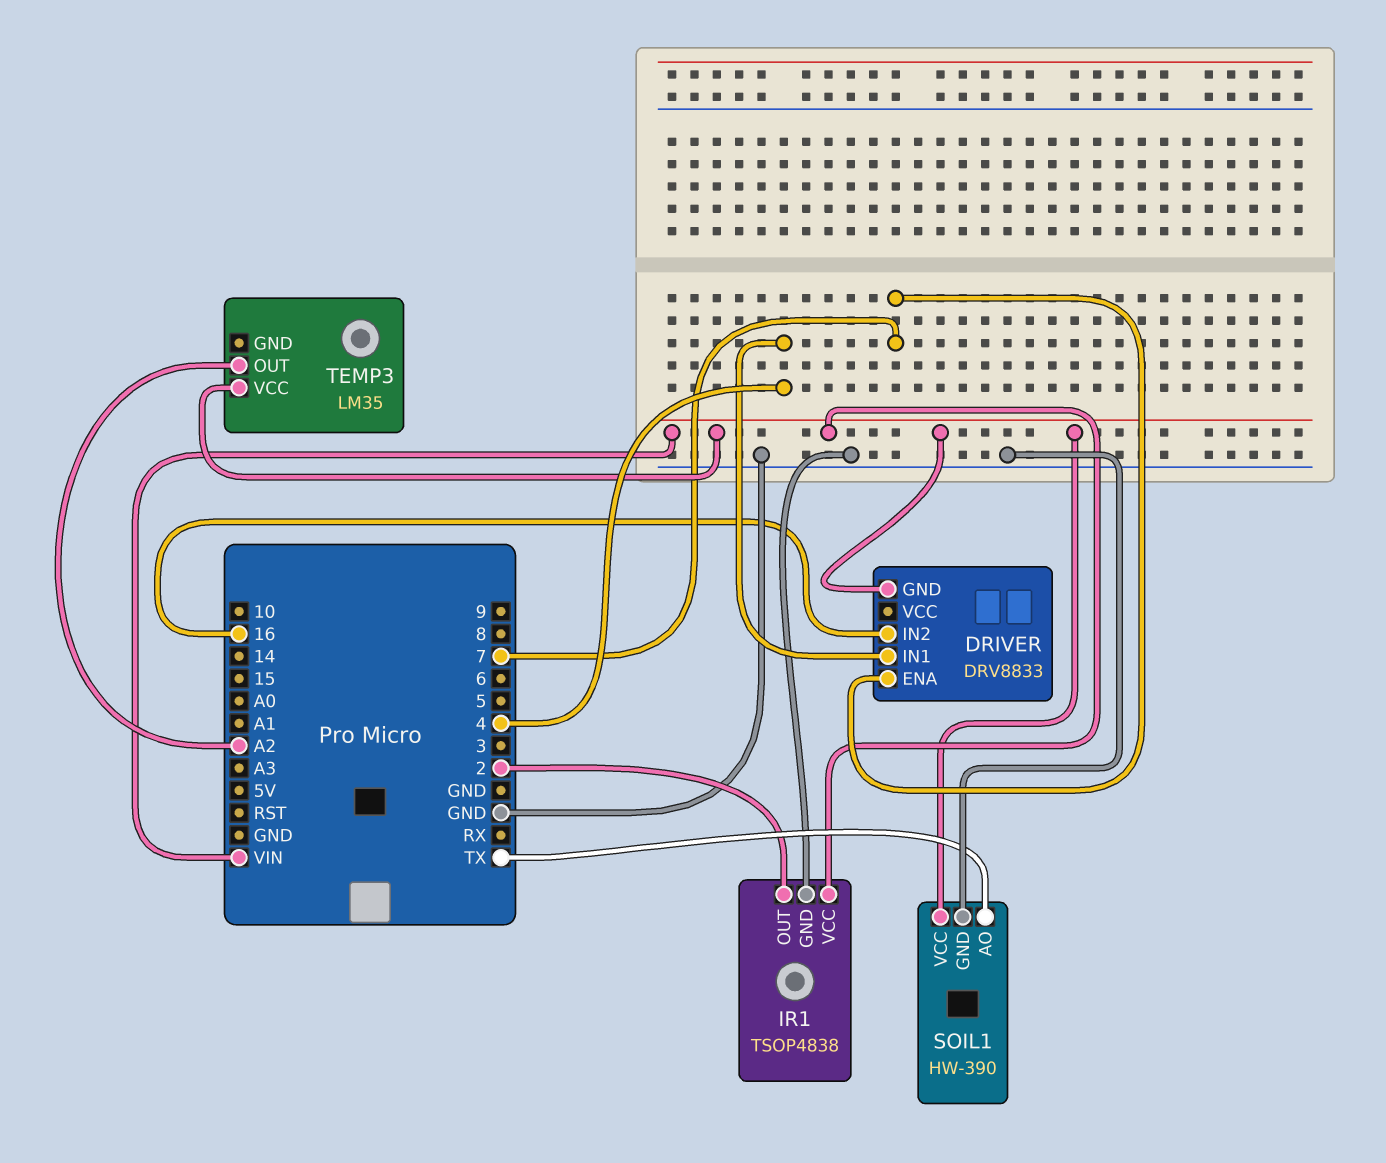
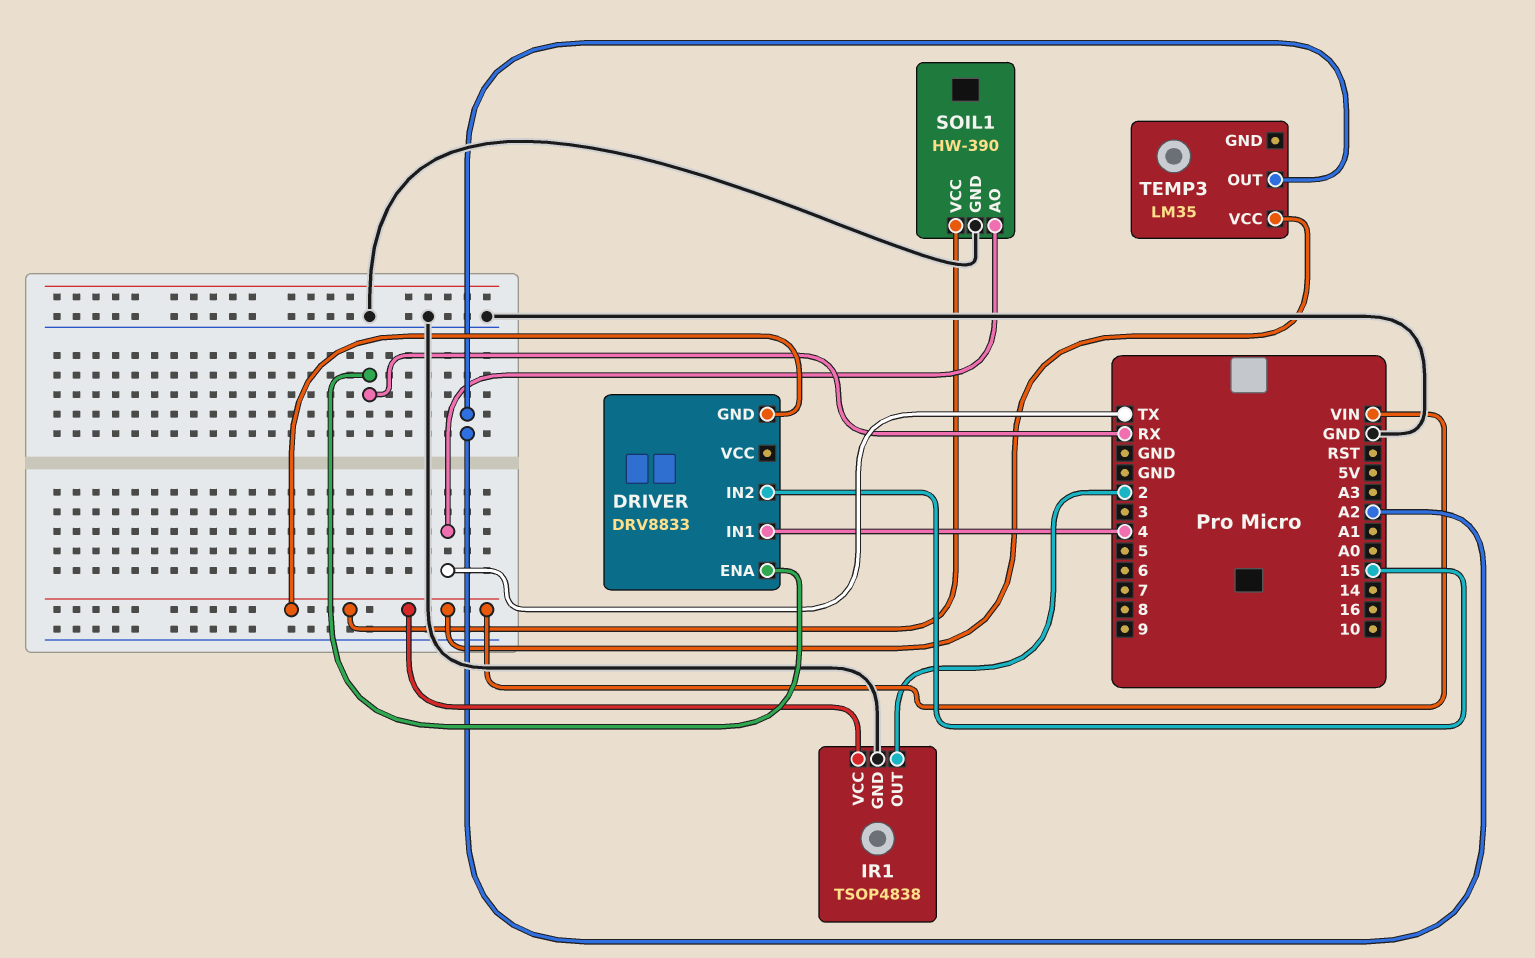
DRIVER pin ENA: 7 -> RX
DRIVER pin IN2: 16 -> 15

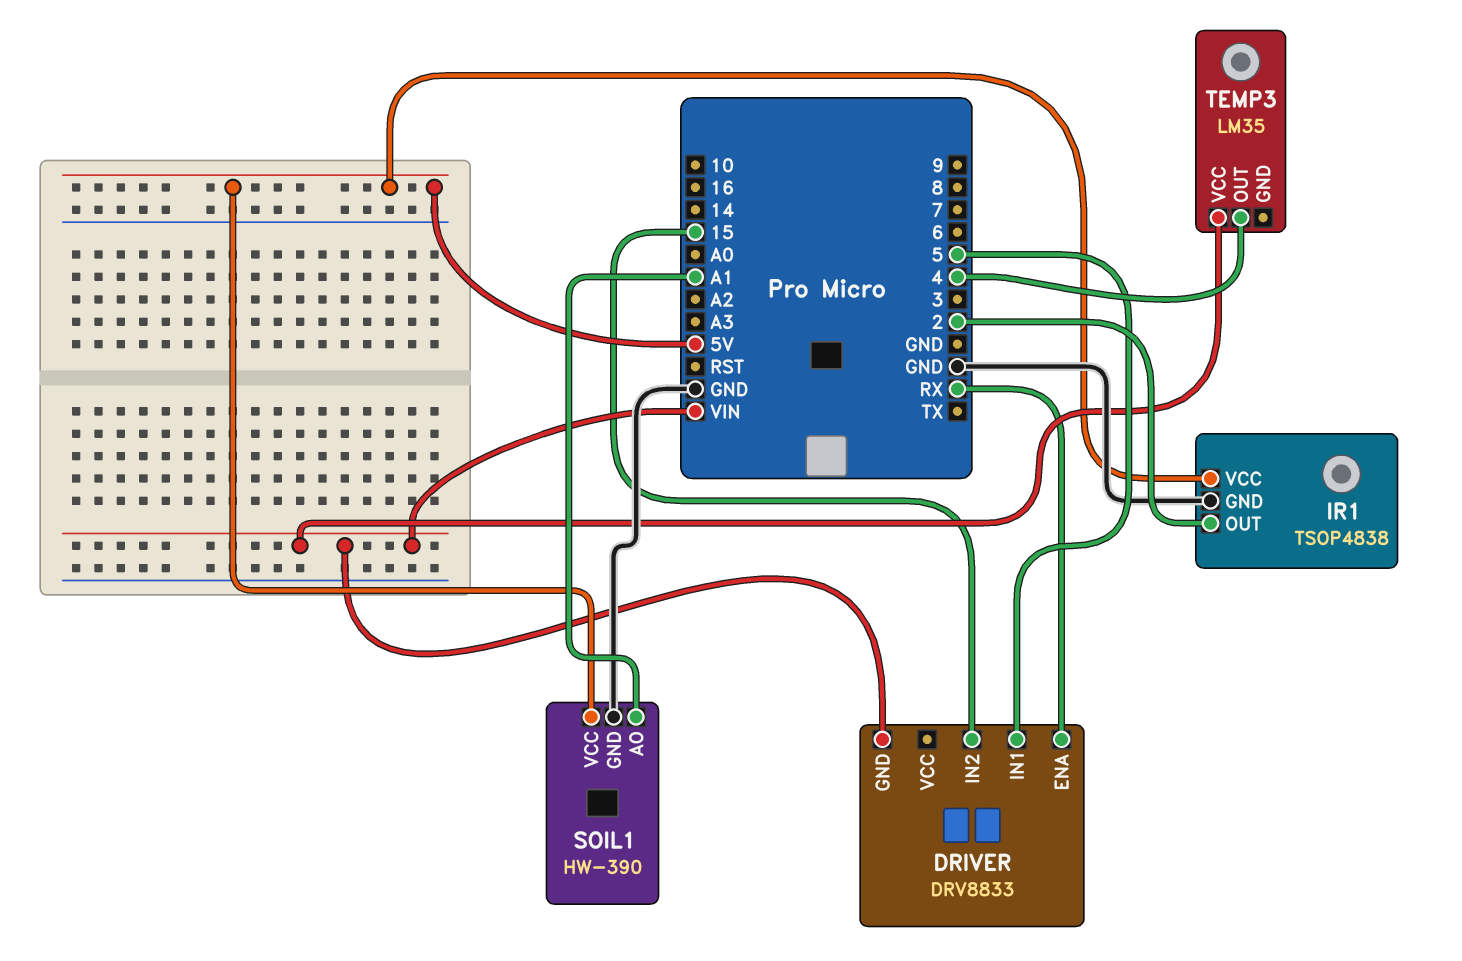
DRIVER pin IN1: 4 -> 5
IR1 pin VCC: VIN -> 5V
SOIL1 pin AO: TX -> A1
SOIL1 pin VCC: VIN -> 5V
TEMP3 pin OUT: A2 -> 4

